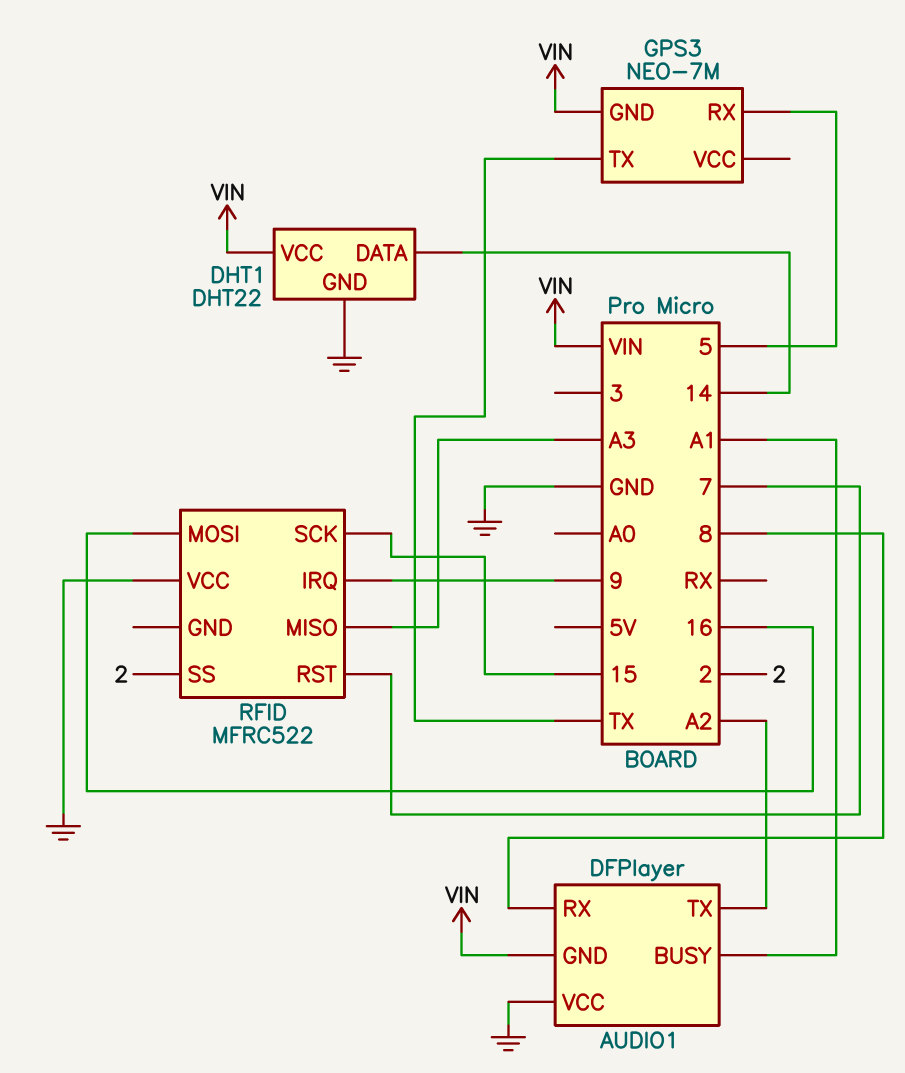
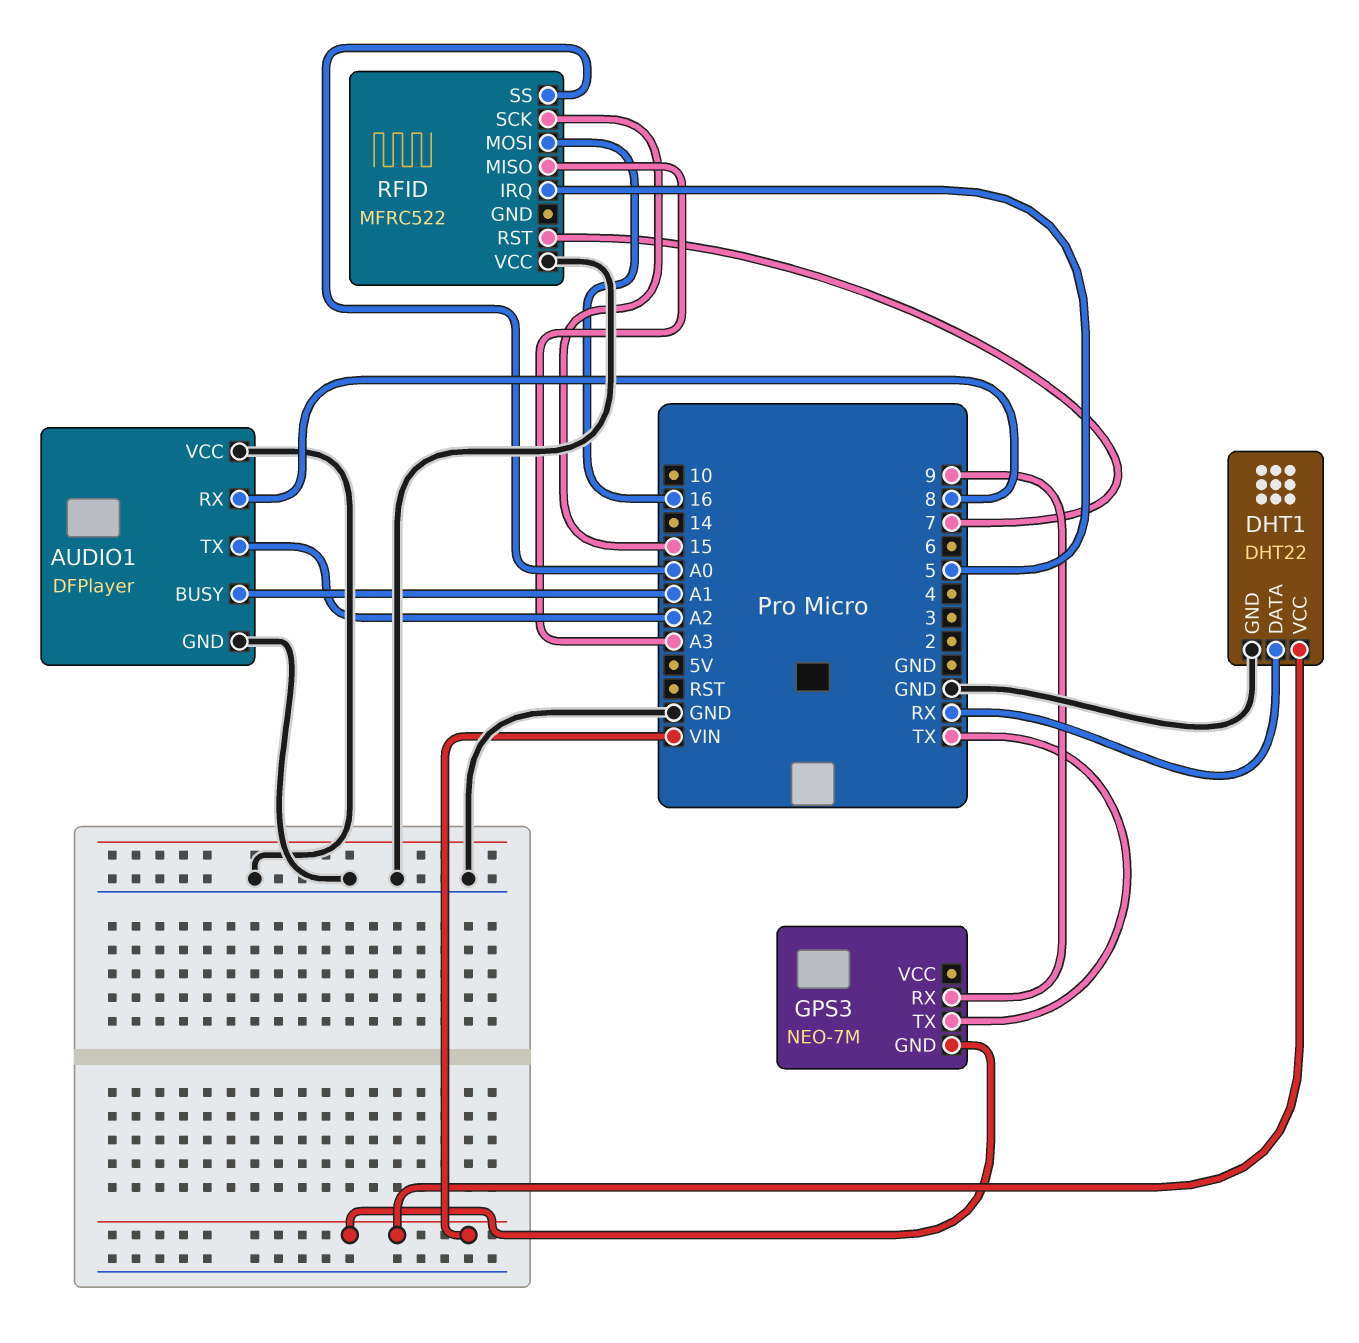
AUDIO1 pin GND: VIN -> GND
DHT1 pin DATA: 14 -> RX
GPS3 pin RX: 5 -> 9
RFID pin IRQ: 9 -> 5
RFID pin SS: 2 -> A0

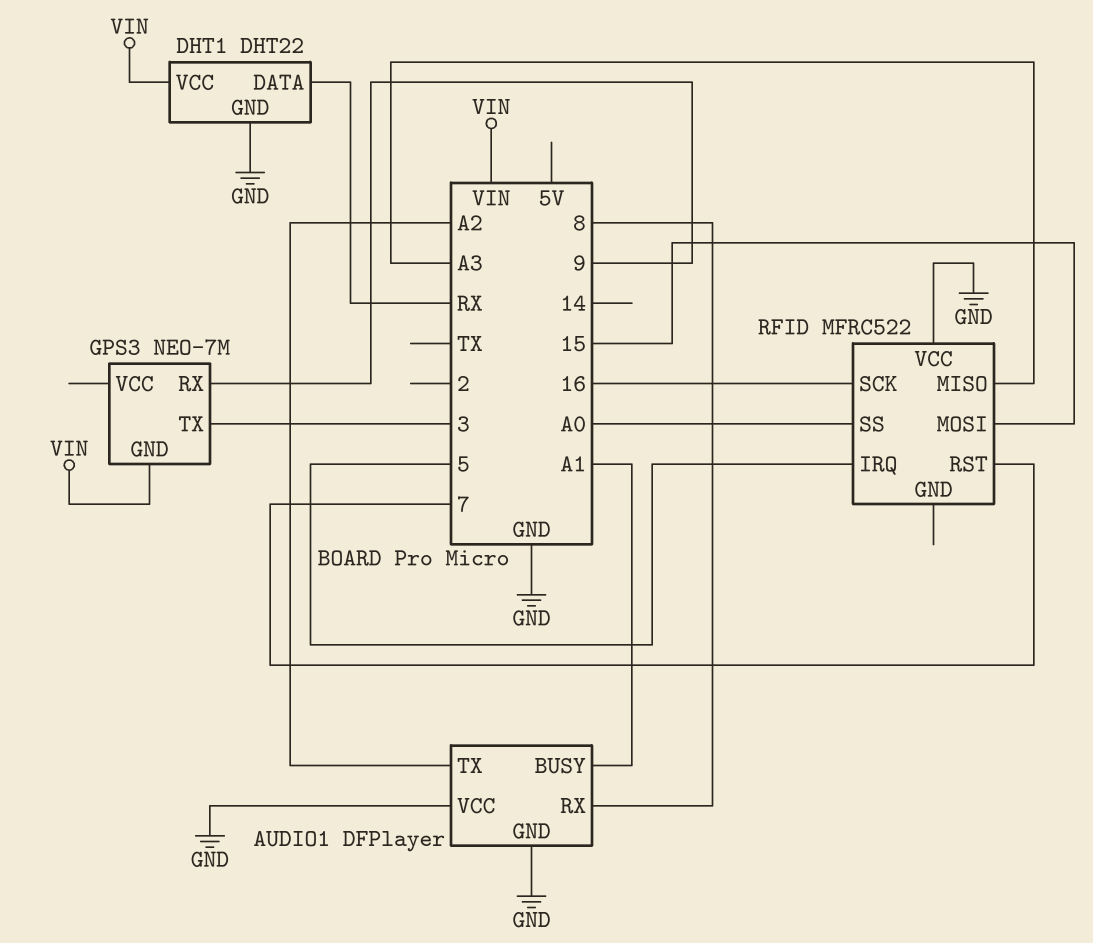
GPS3 pin TX: TX -> 3
RFID pin MOSI: 16 -> 15
RFID pin SCK: 15 -> 16

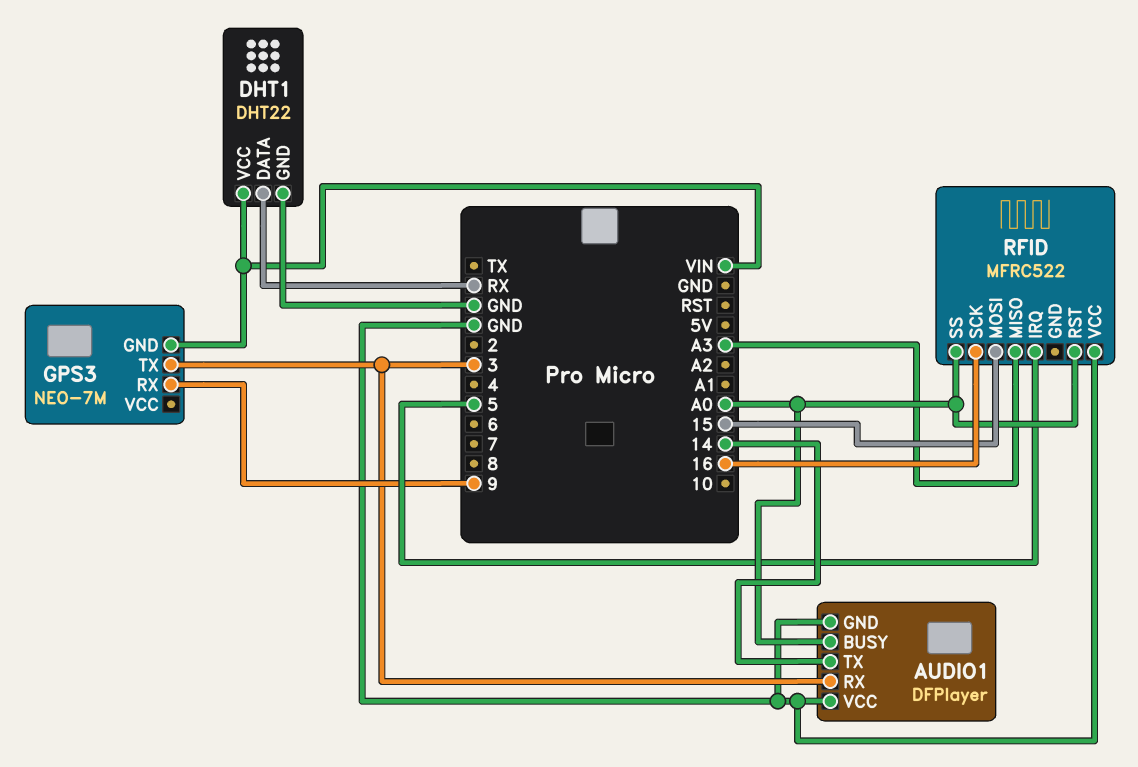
AUDIO1 pin BUSY: A1 -> A0
AUDIO1 pin RX: 8 -> 3
AUDIO1 pin TX: A2 -> 14
RFID pin RST: 7 -> A0

